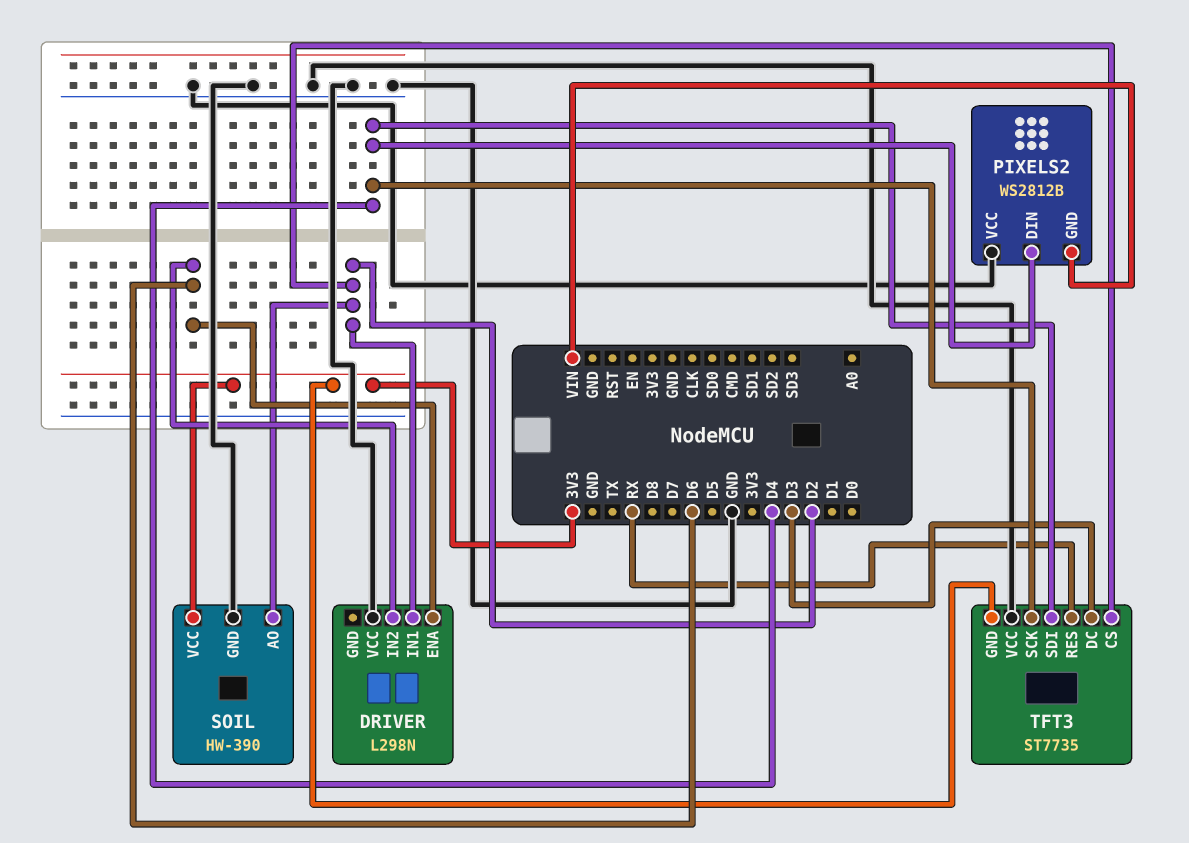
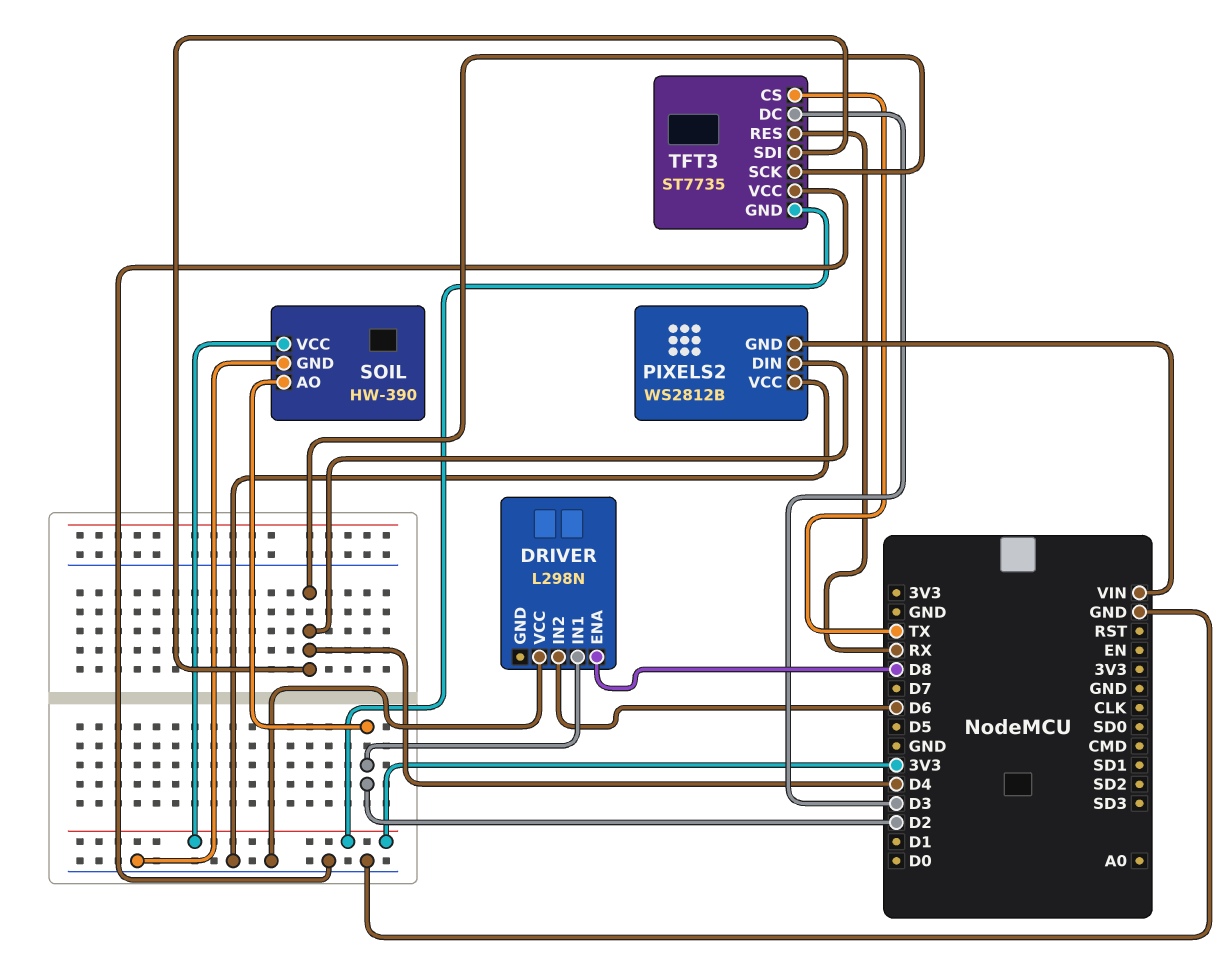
DRIVER pin ENA: D6 -> D8
TFT3 pin CS: D2 -> TX

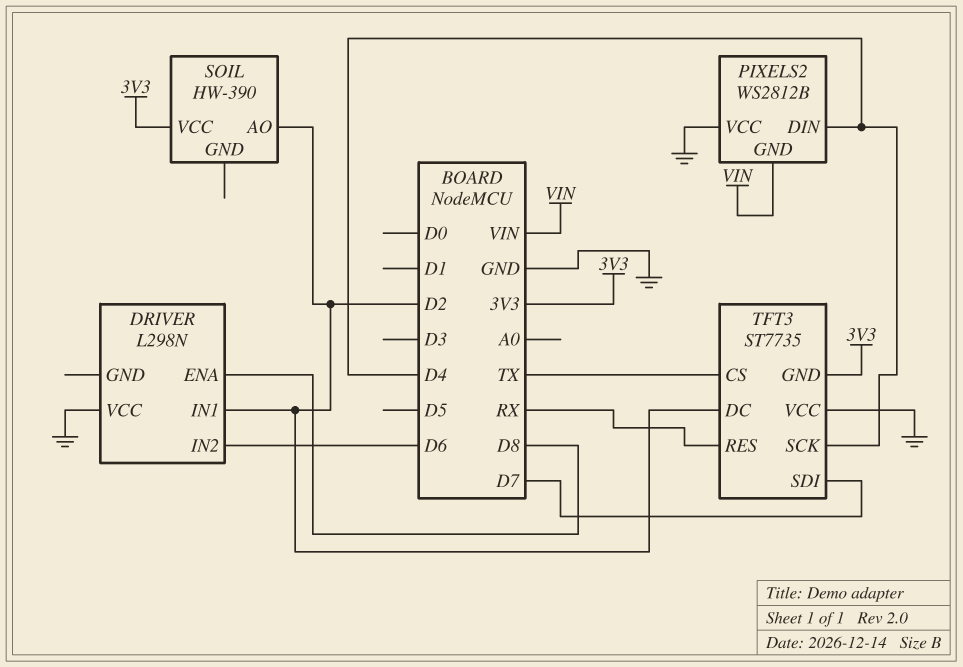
SOIL pin GND: GND -> none
TFT3 pin DC: D3 -> D2
TFT3 pin SDI: D4 -> D7

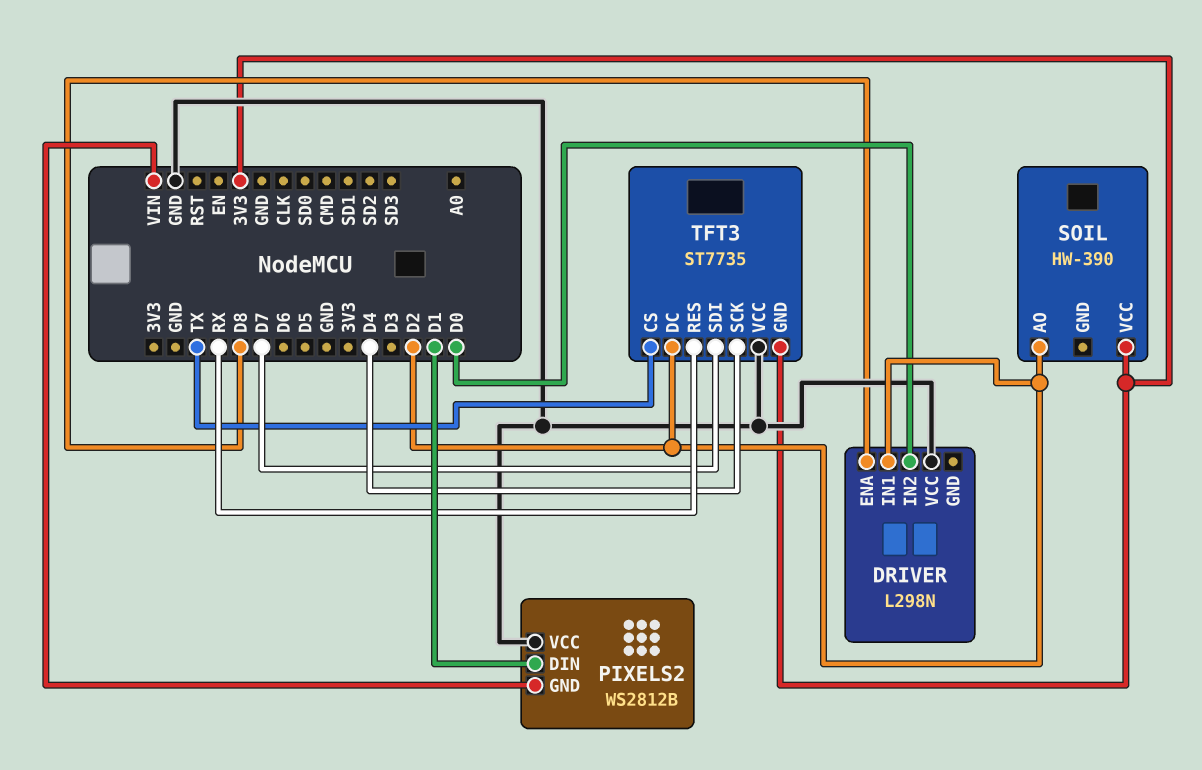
DRIVER pin IN2: D6 -> D0
PIXELS2 pin DIN: D4 -> D1

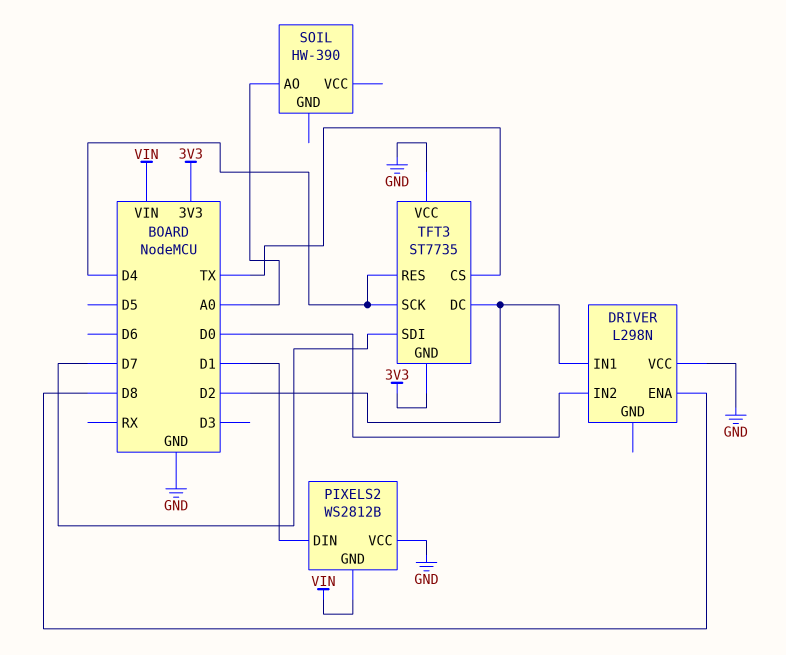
SOIL pin AO: D2 -> A0
SOIL pin VCC: 3V3 -> none
TFT3 pin RES: RX -> D4

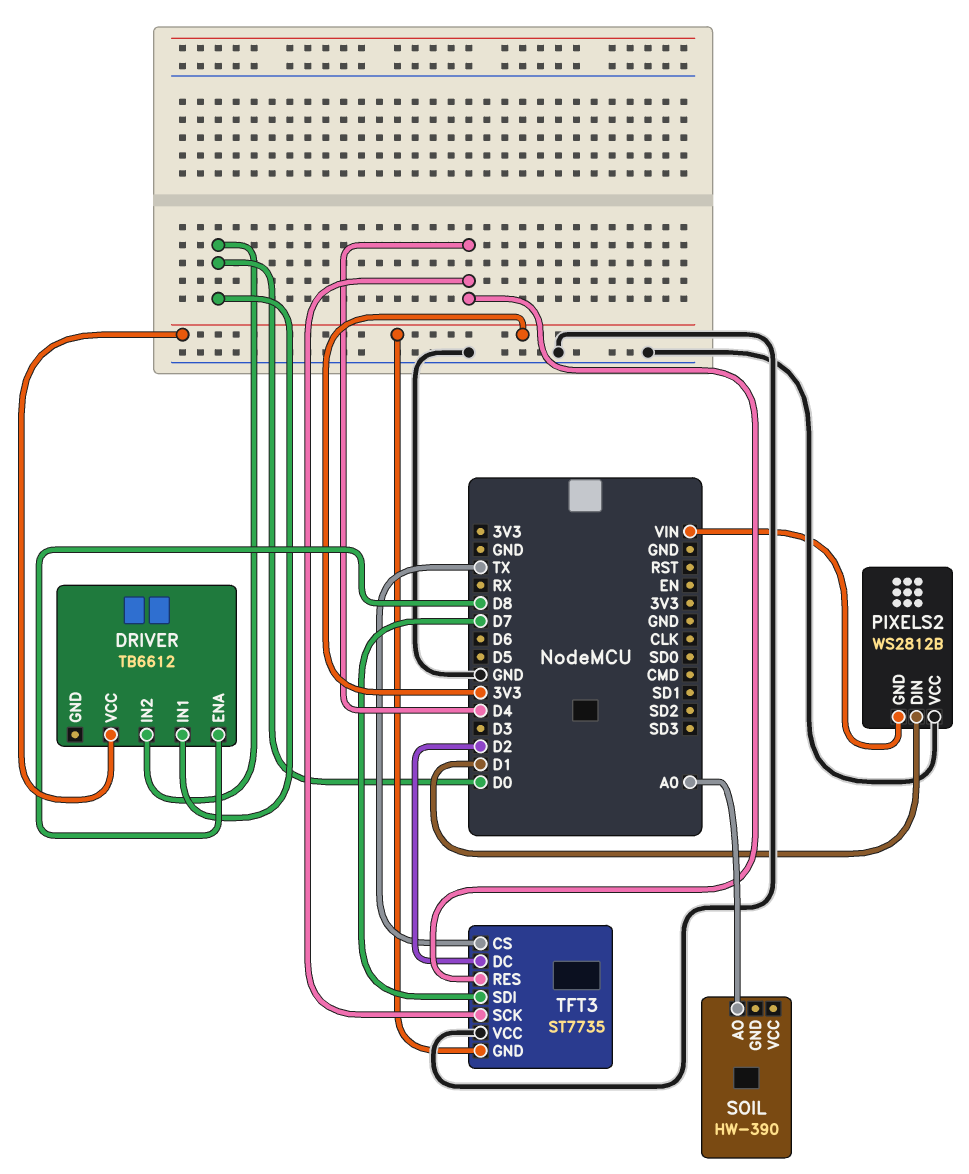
DRIVER: L298N -> TB6612
DRIVER pin IN1: D2 -> D0
DRIVER pin VCC: GND -> 3V3

